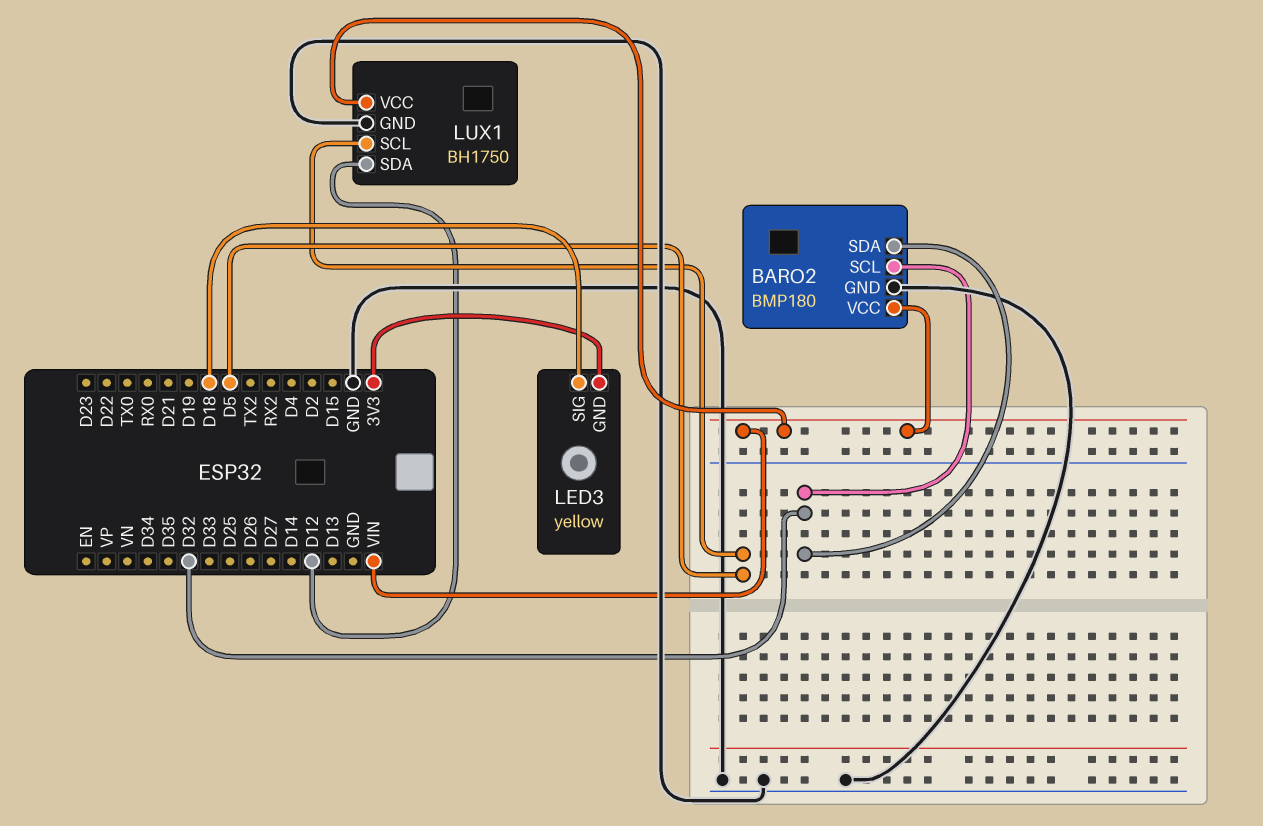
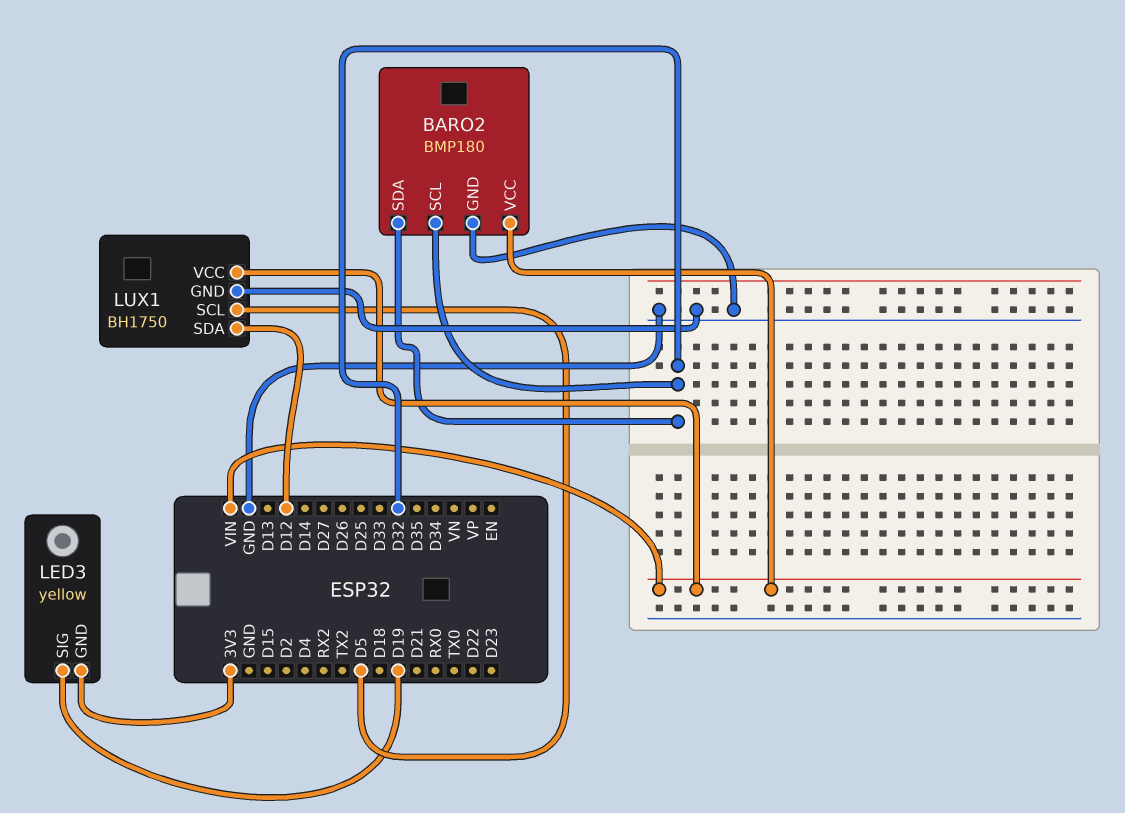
LED3 pin SIG: D18 -> D19

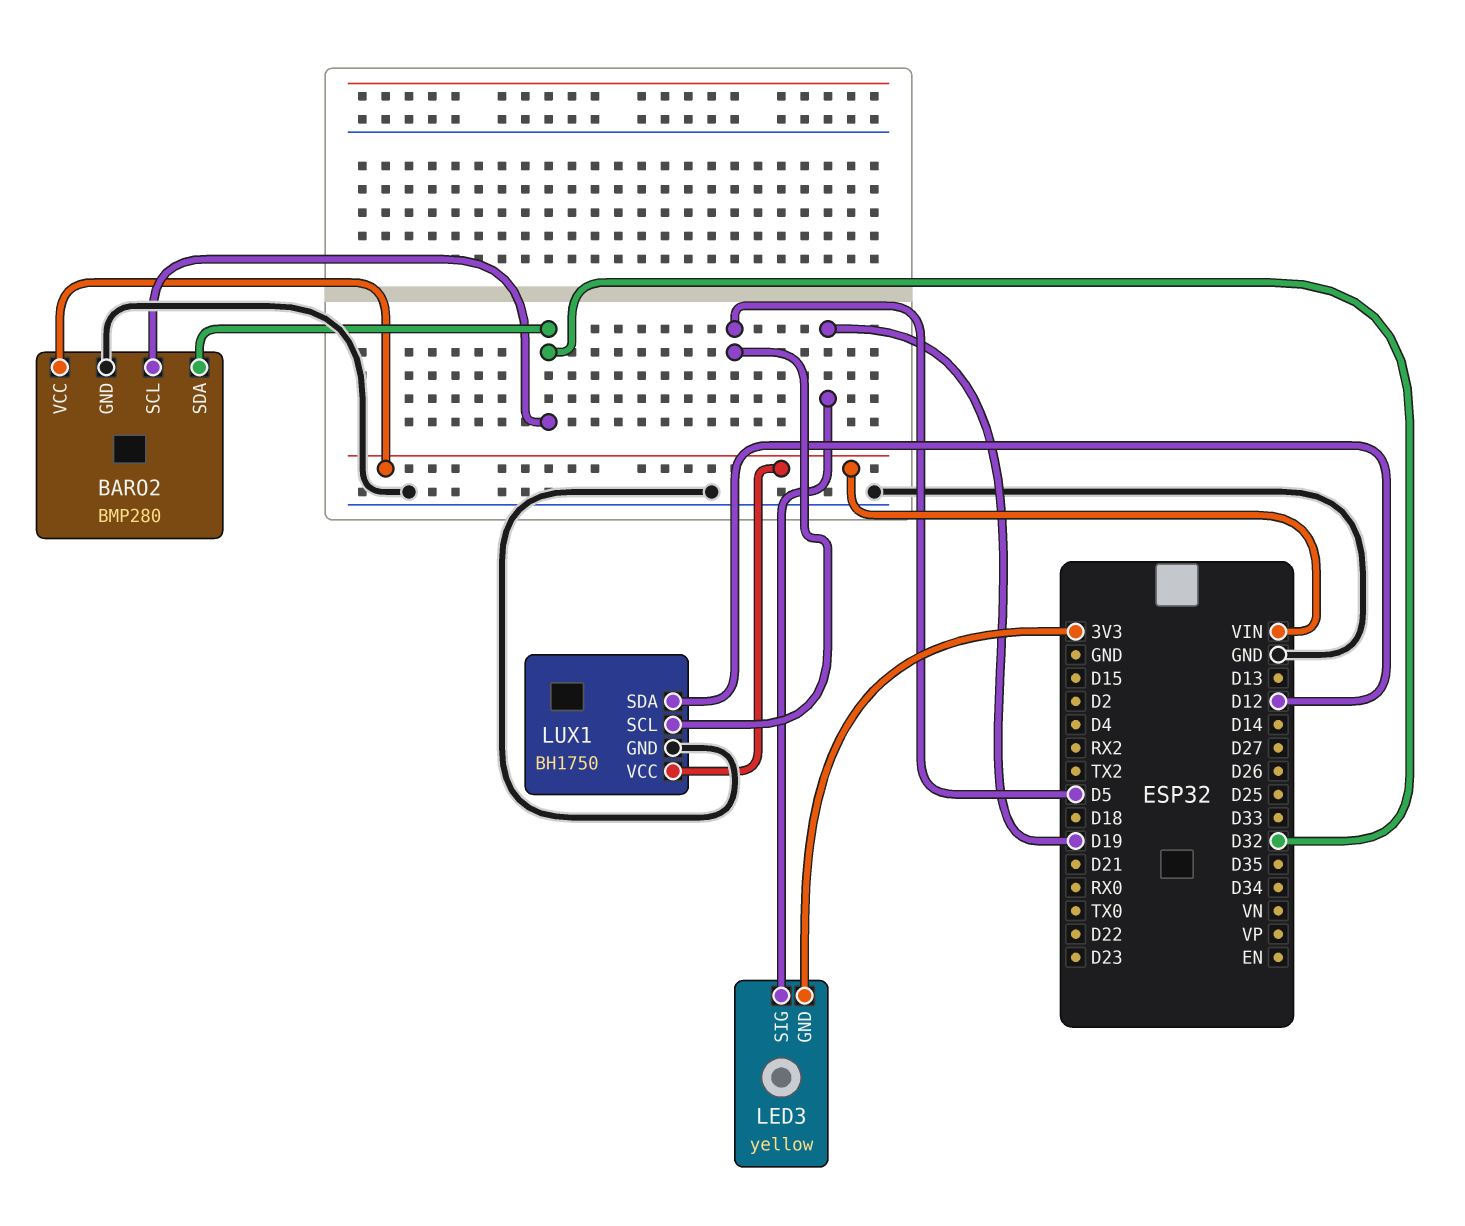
BARO2: BMP180 -> BMP280

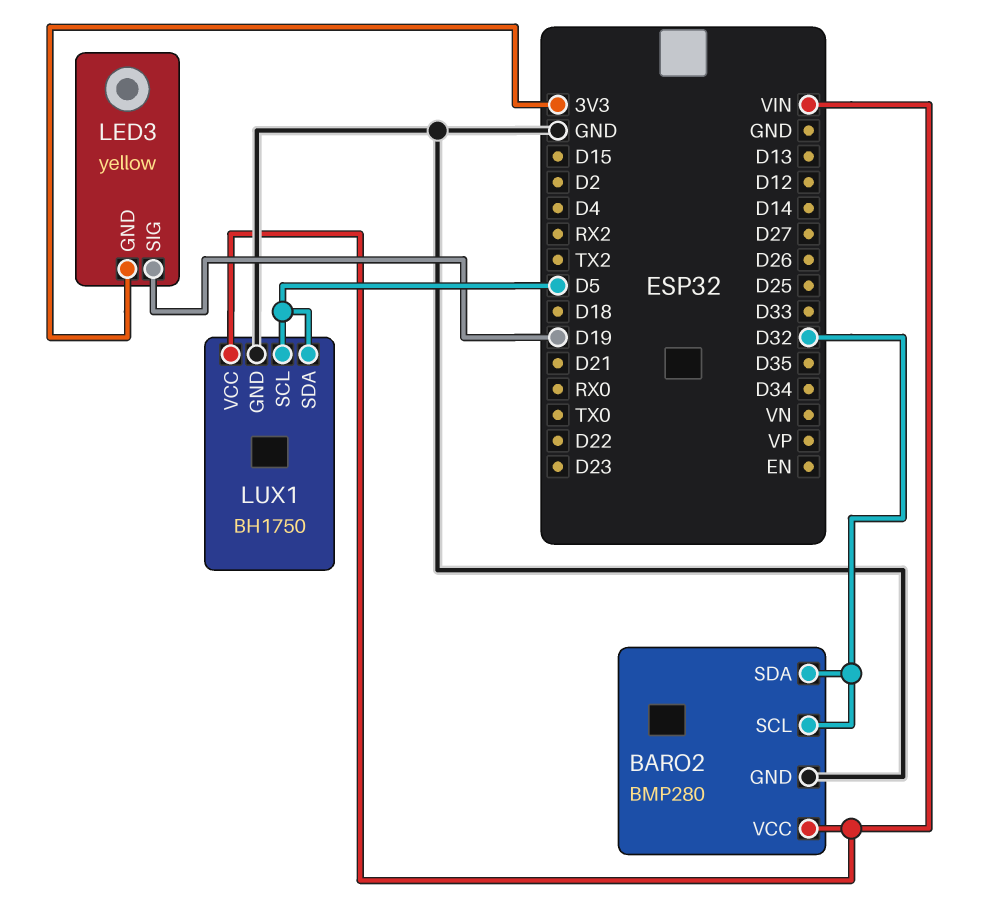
LUX1 pin SDA: D12 -> D5

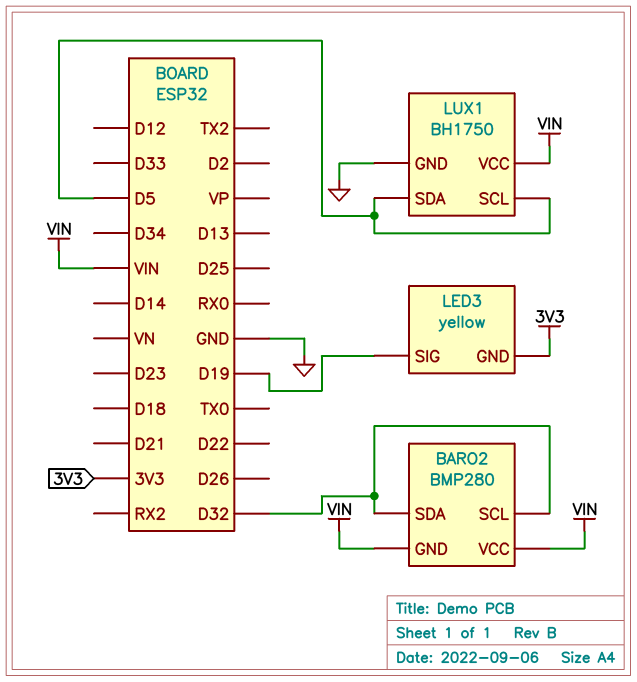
BARO2 pin GND: GND -> VIN

